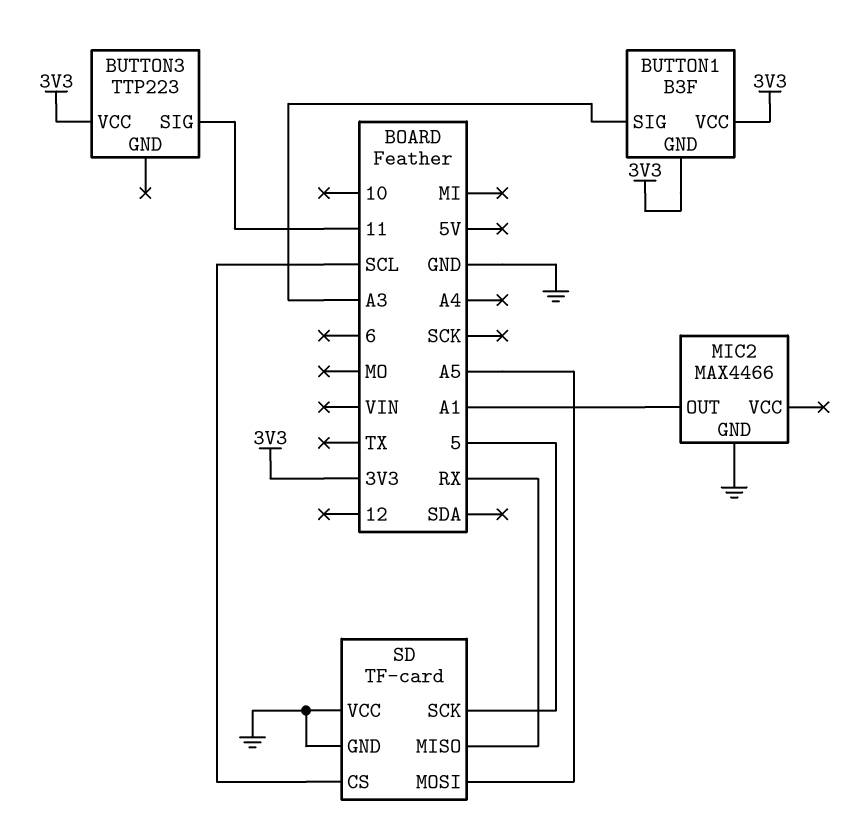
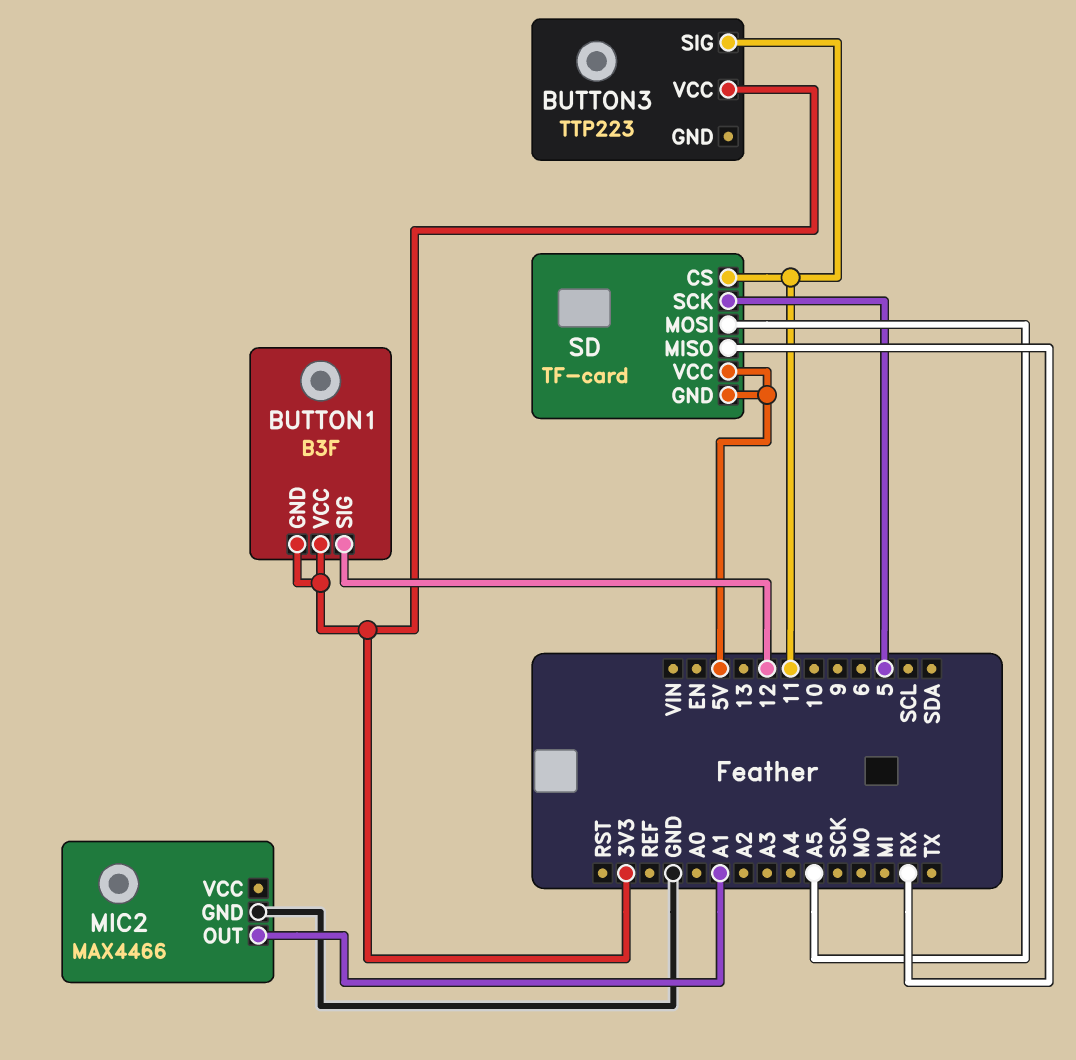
BUTTON1 pin SIG: A3 -> 12
SD pin CS: SCL -> 11
SD pin GND: GND -> 5V
SD pin VCC: GND -> 5V

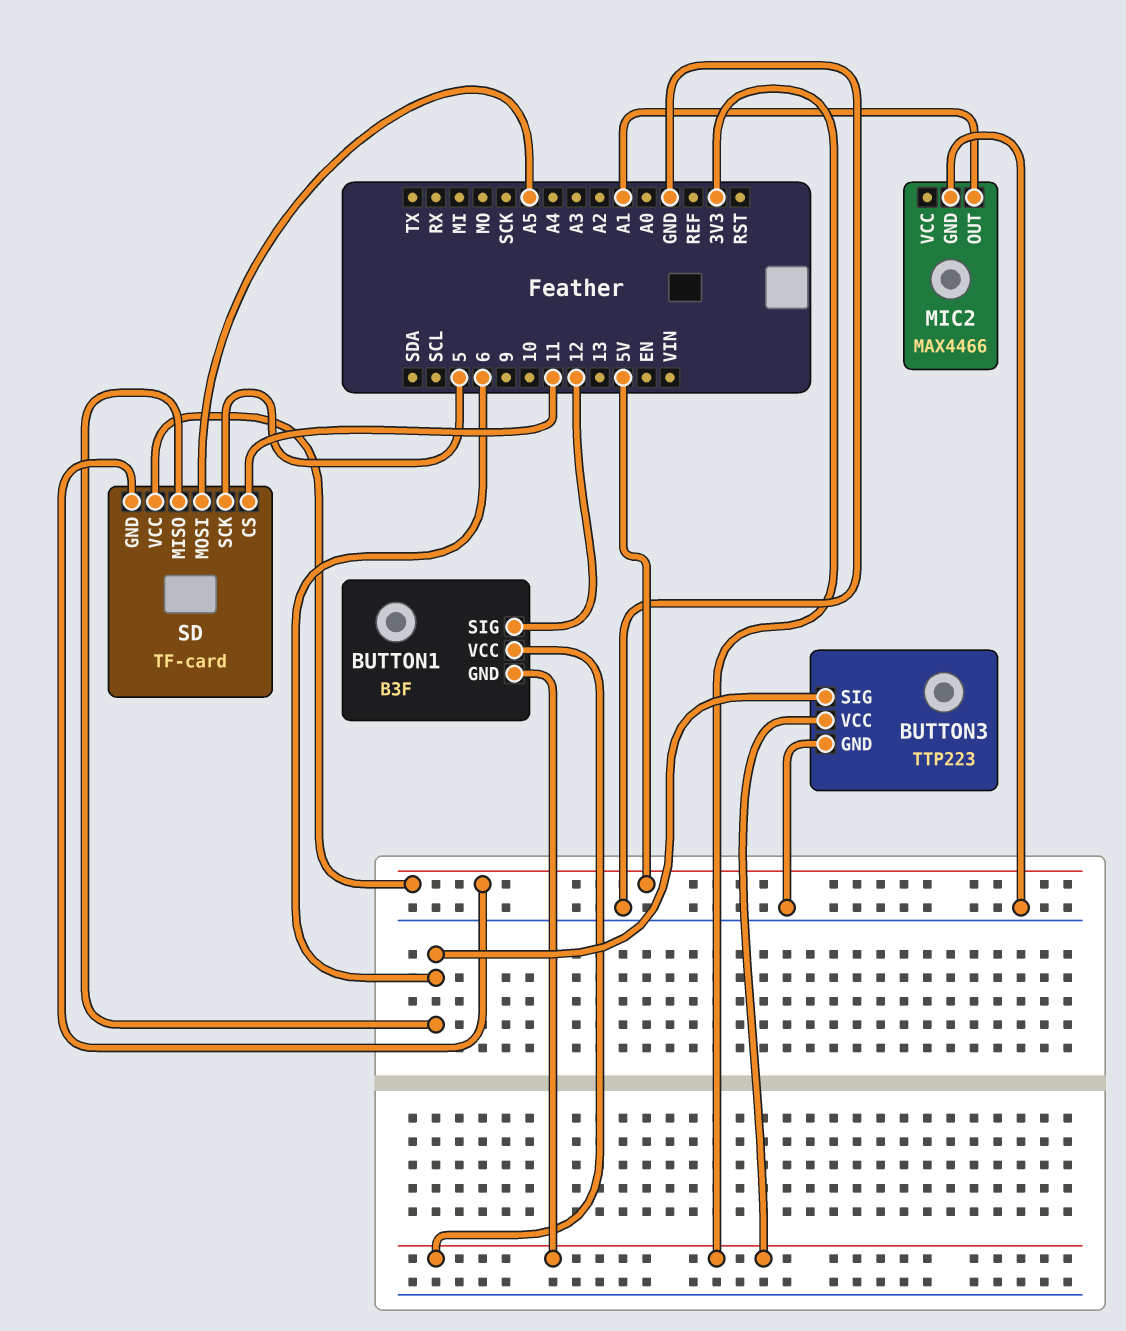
BUTTON3 pin GND: none -> GND
BUTTON3 pin SIG: 11 -> 6
SD pin MISO: RX -> 6

